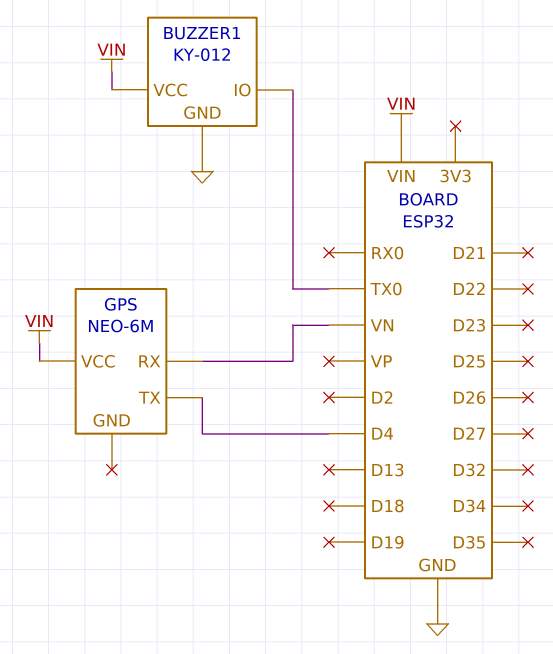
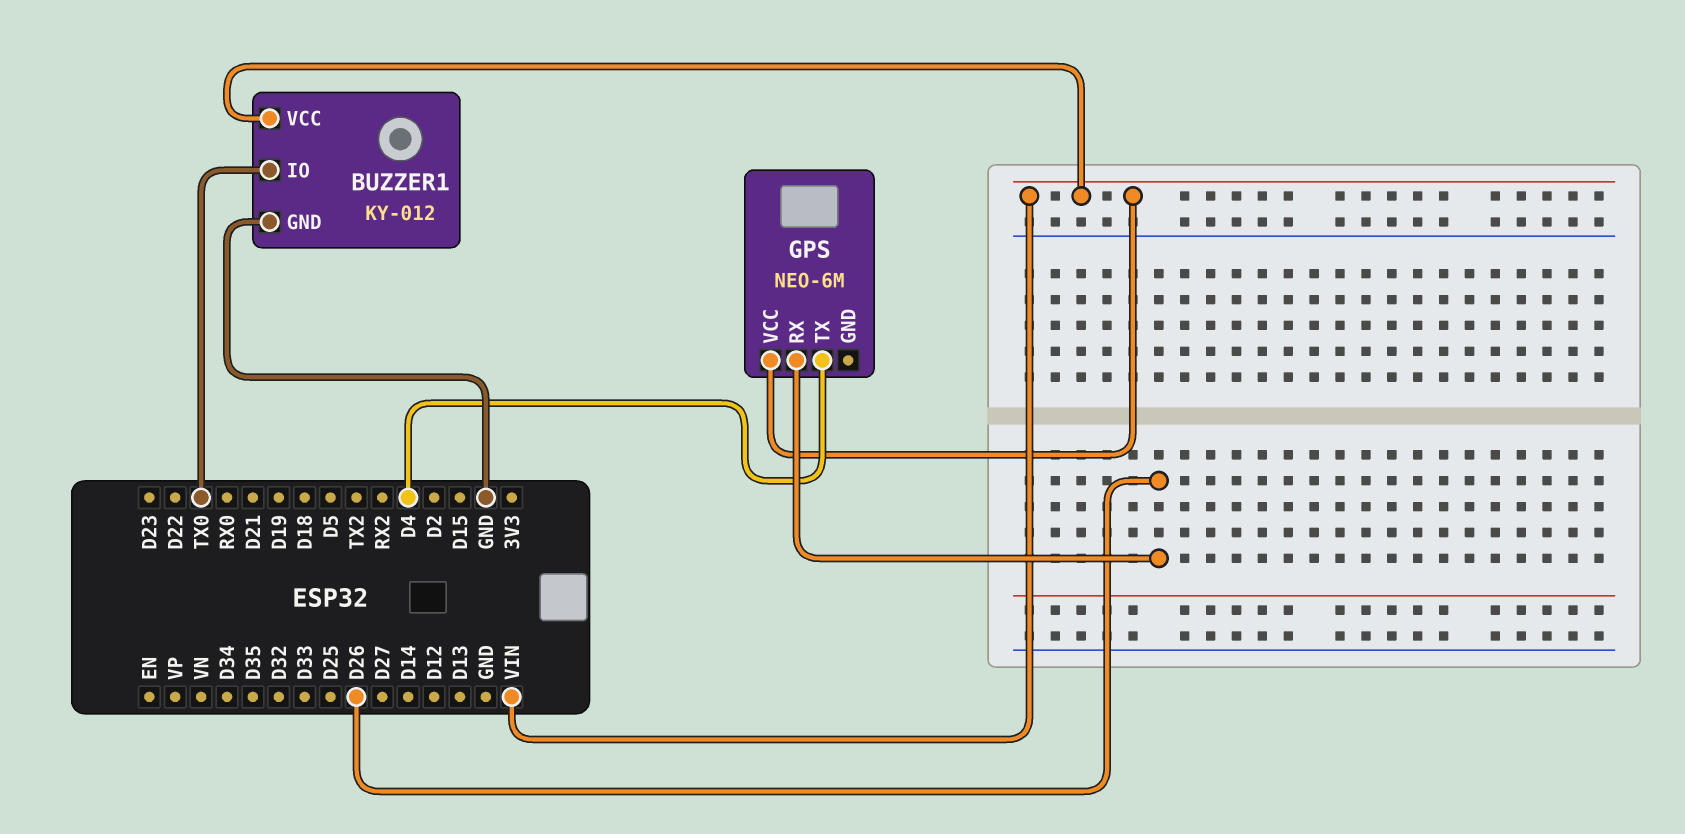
GPS pin RX: VN -> D26

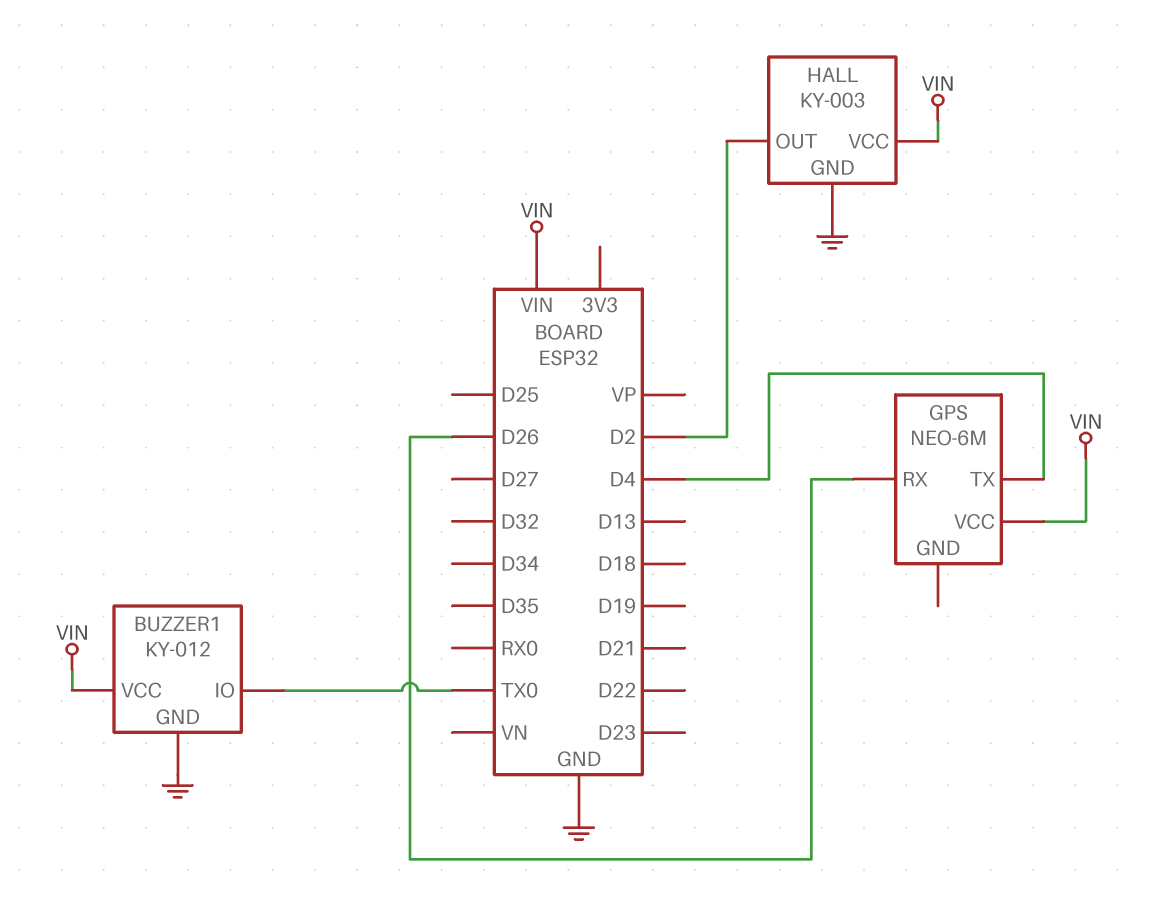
HALL: none -> KY-003
HALL pin GND: none -> GND
HALL pin OUT: none -> D2
HALL pin VCC: none -> VIN

